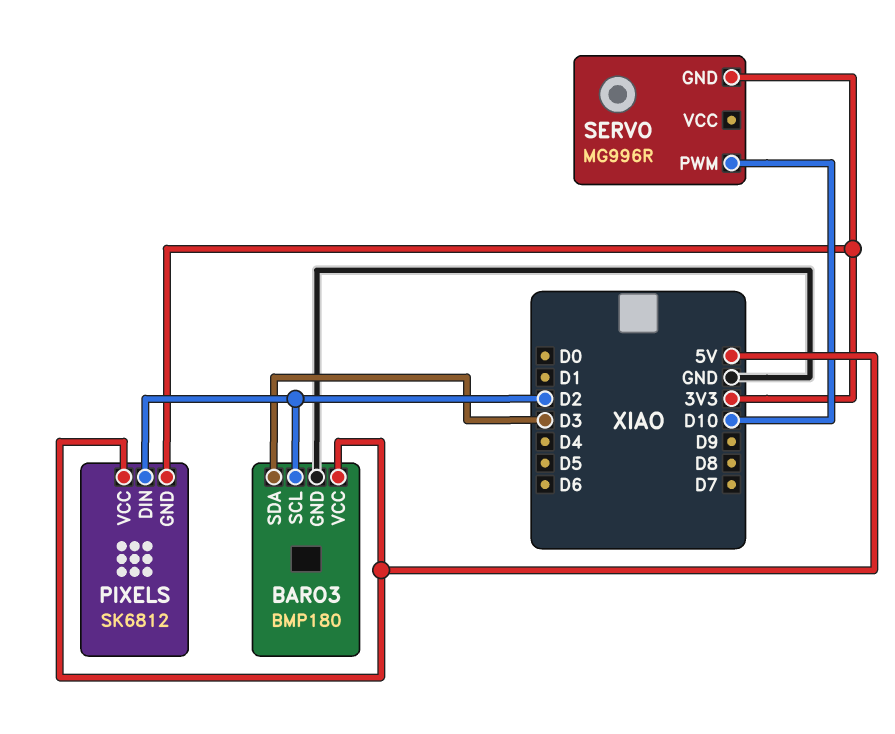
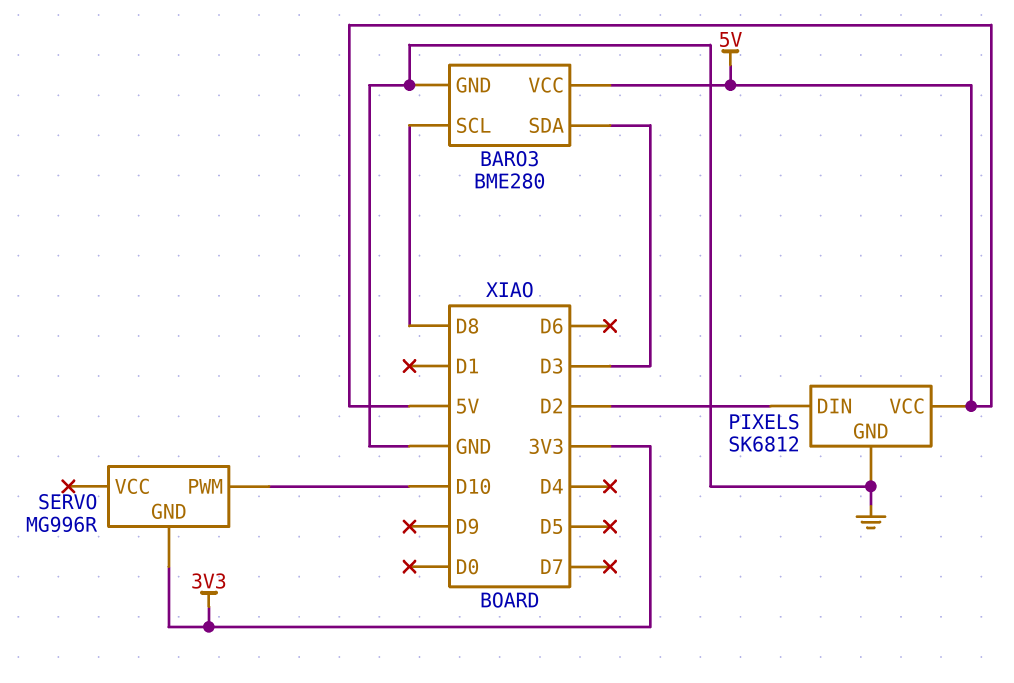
BARO3: BMP180 -> BME280
BARO3 pin SCL: D2 -> D8
PIXELS pin GND: 3V3 -> GND

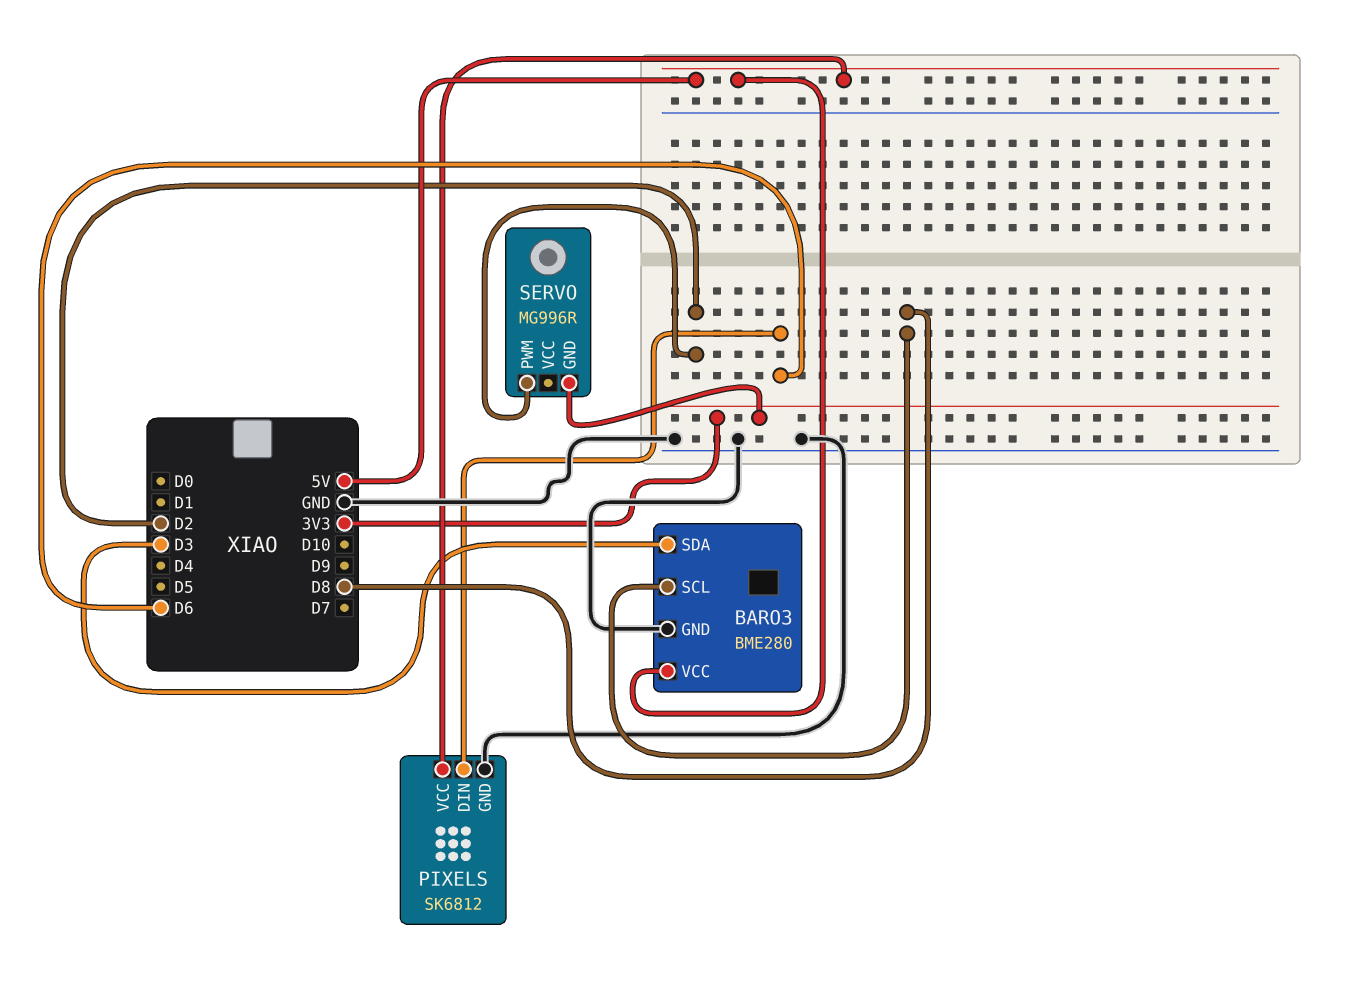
PIXELS pin DIN: D2 -> D6
SERVO pin PWM: D10 -> D2

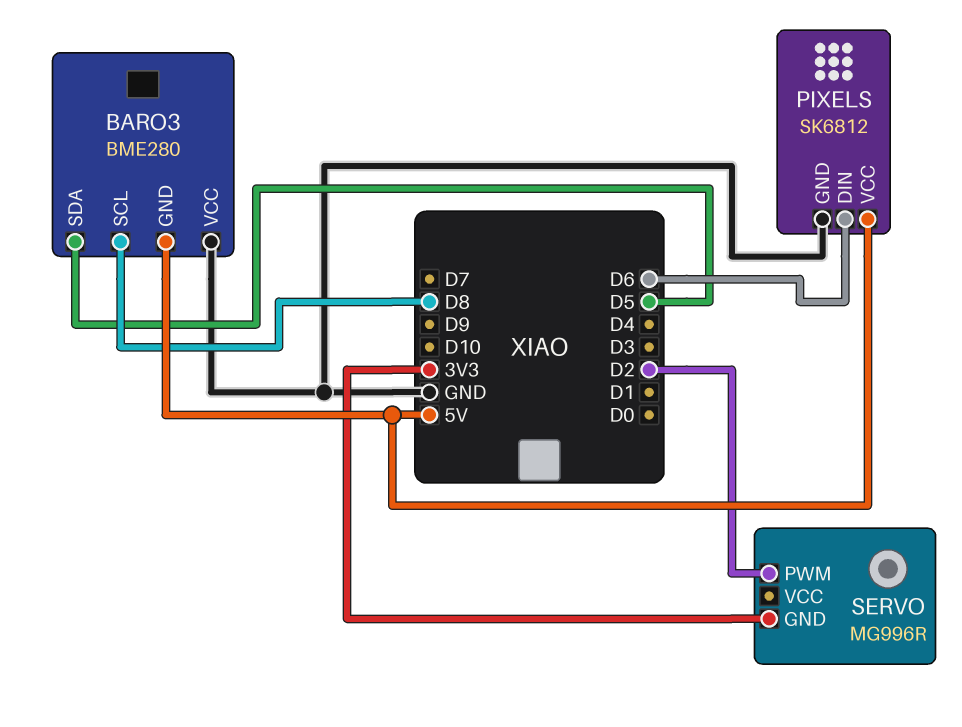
BARO3 pin GND: GND -> 5V
BARO3 pin SDA: D3 -> D5
BARO3 pin VCC: 5V -> GND

